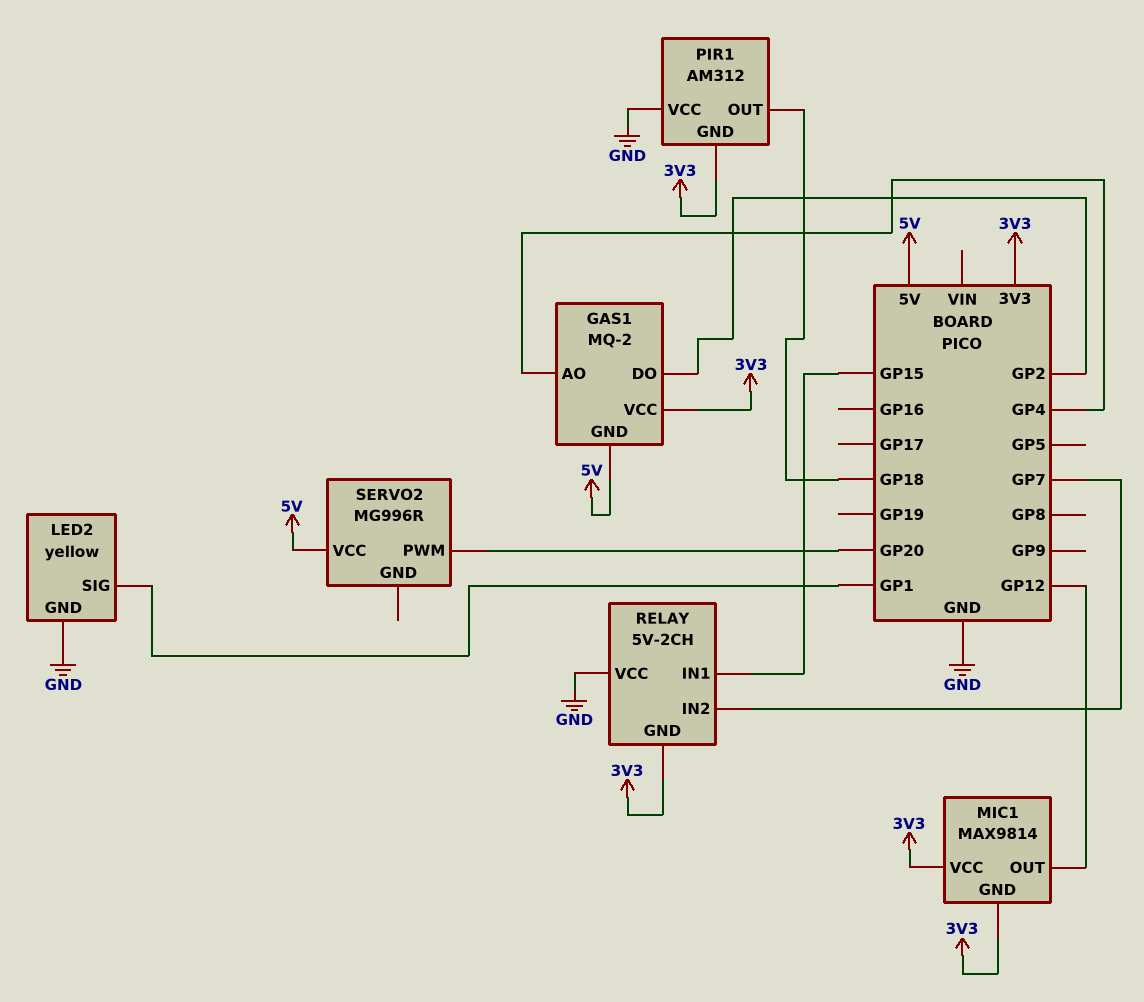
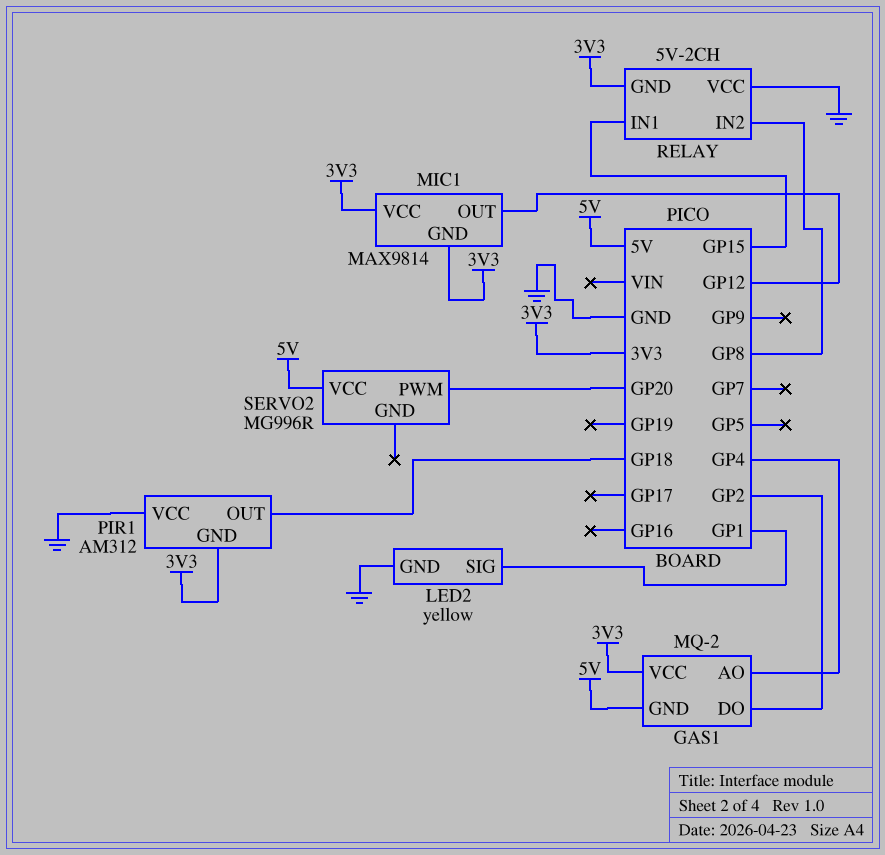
RELAY pin IN2: GP7 -> GP8

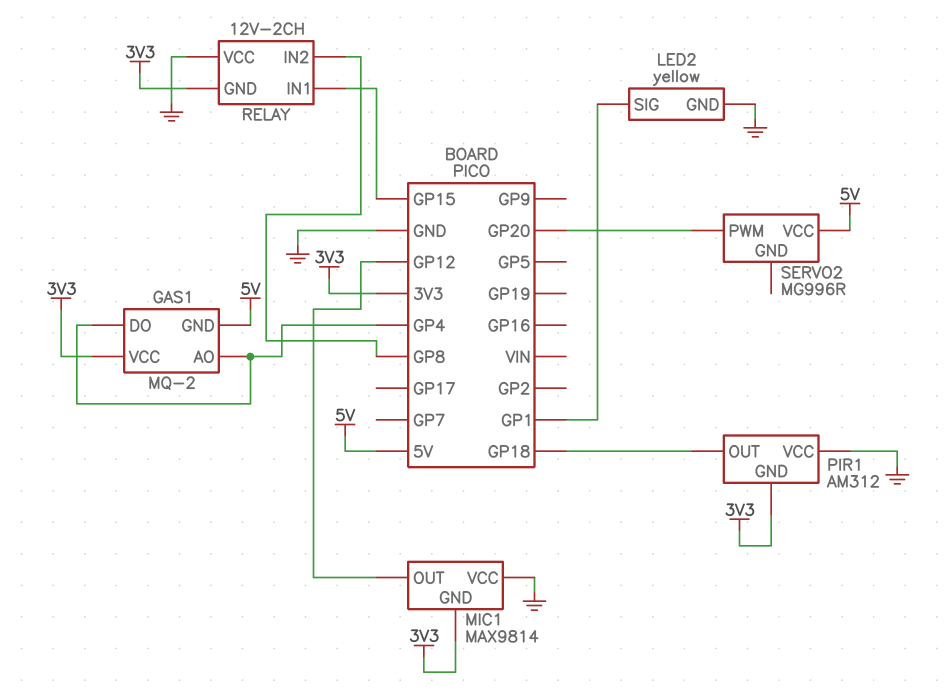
GAS1 pin DO: GP2 -> GP4
MIC1 pin VCC: 3V3 -> GND
RELAY: 5V-2CH -> 12V-2CH

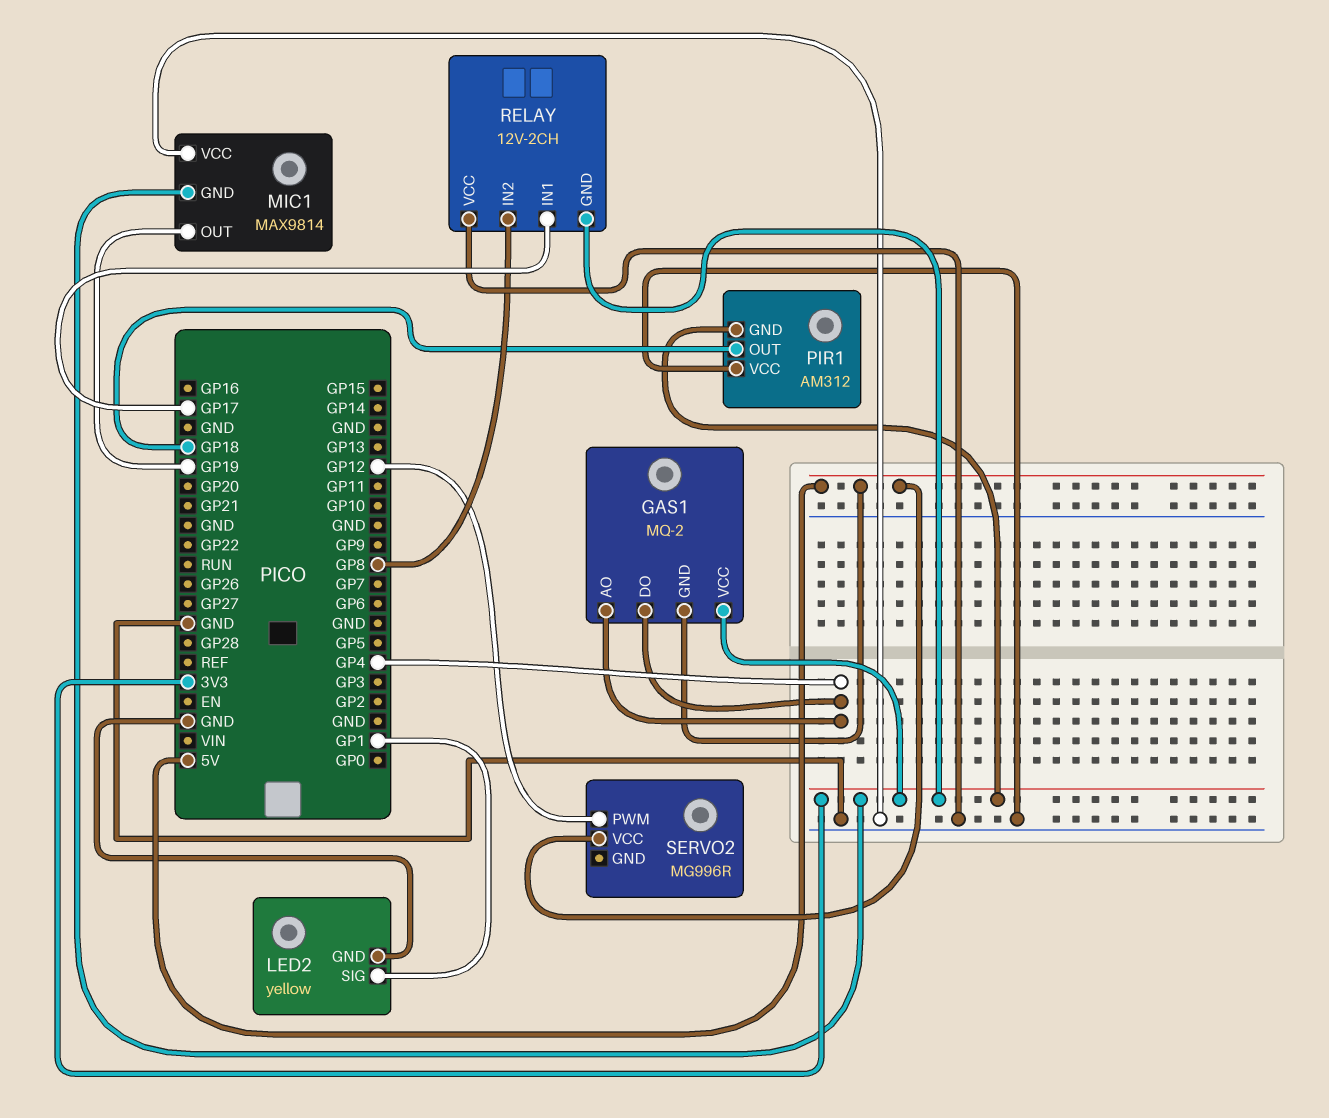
MIC1 pin OUT: GP12 -> GP19
RELAY pin IN1: GP15 -> GP17
SERVO2 pin PWM: GP20 -> GP12

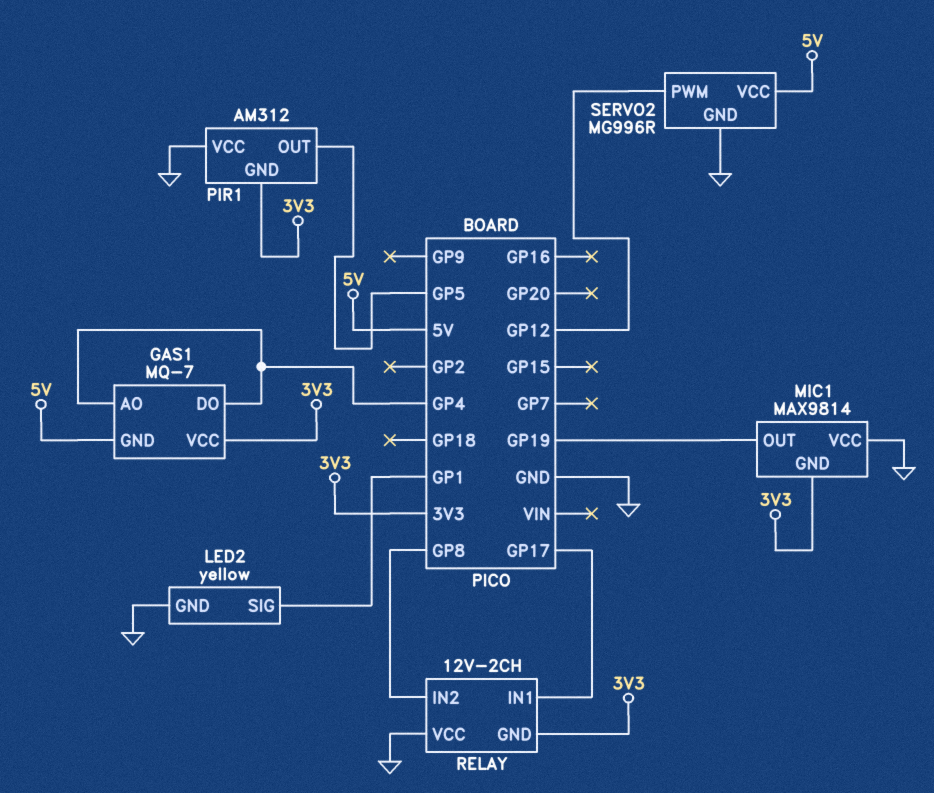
GAS1: MQ-2 -> MQ-7
PIR1 pin OUT: GP18 -> GP5
SERVO2 pin GND: none -> GND

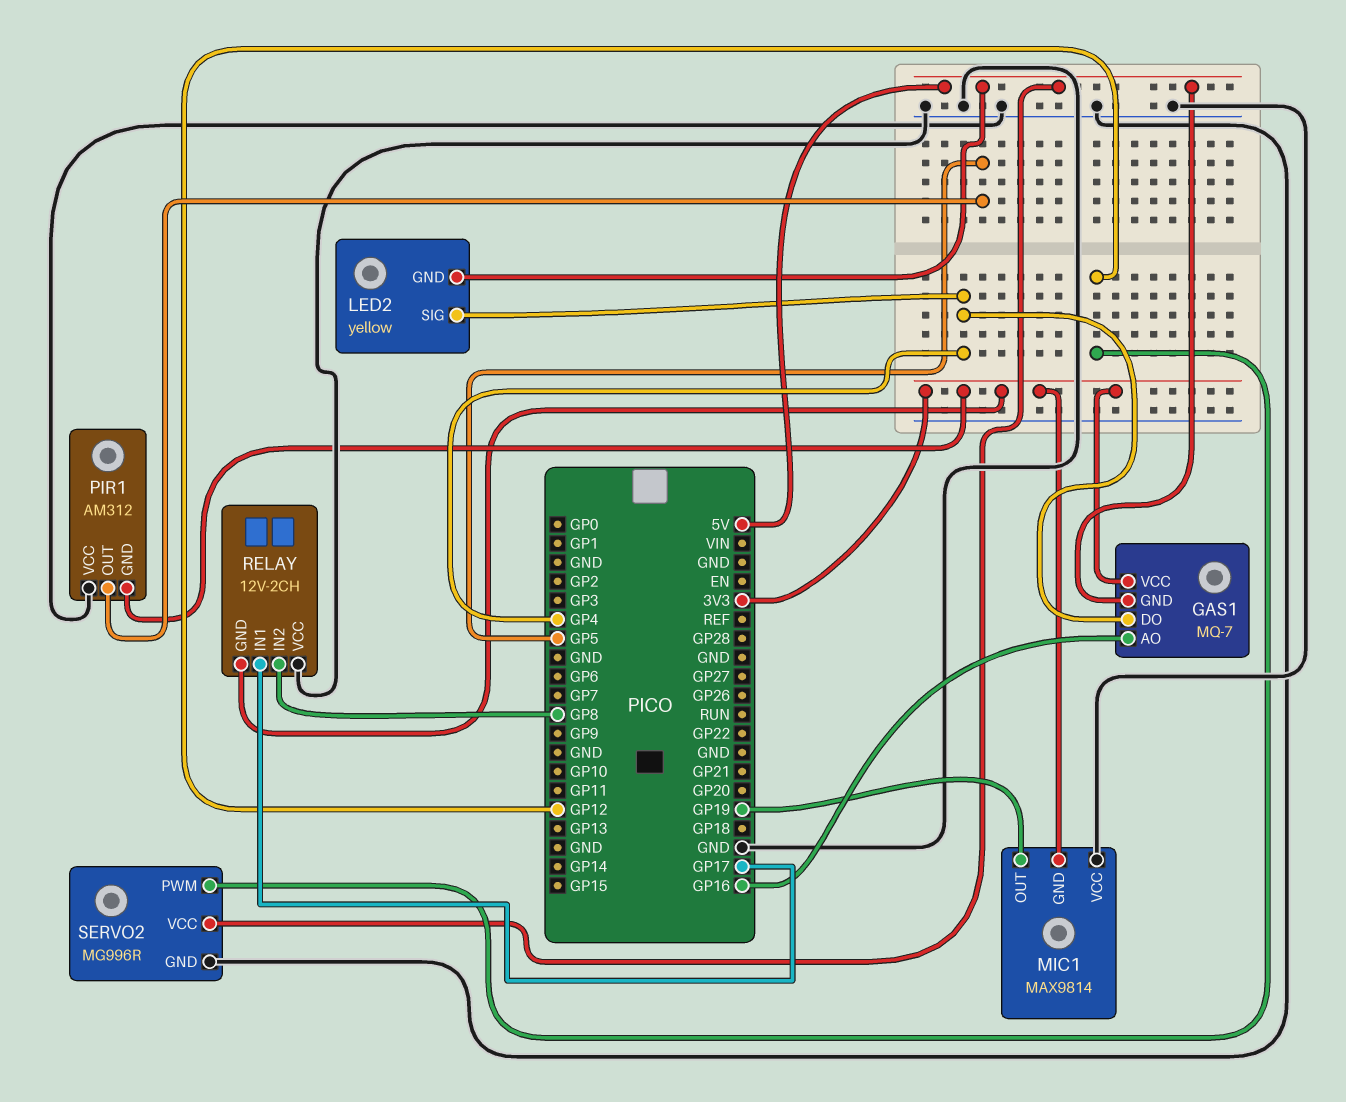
GAS1 pin AO: GP4 -> GP16
LED2 pin GND: GND -> 5V
LED2 pin SIG: GP1 -> GP4

